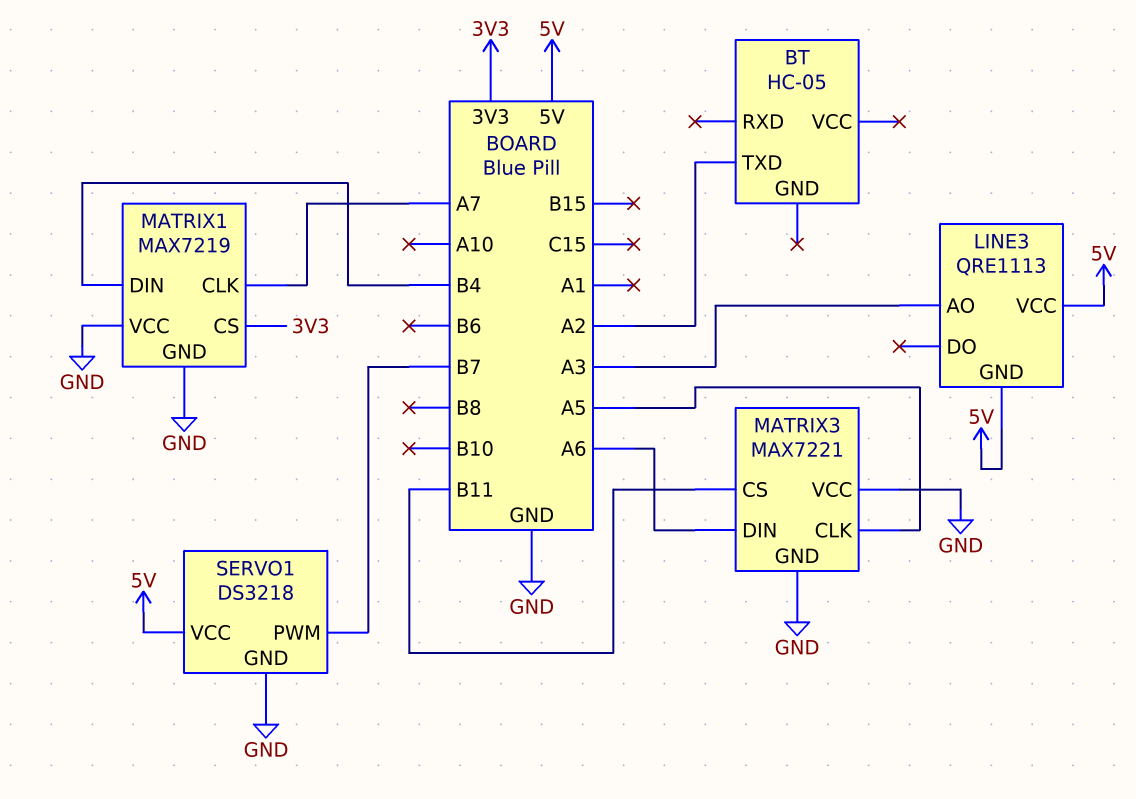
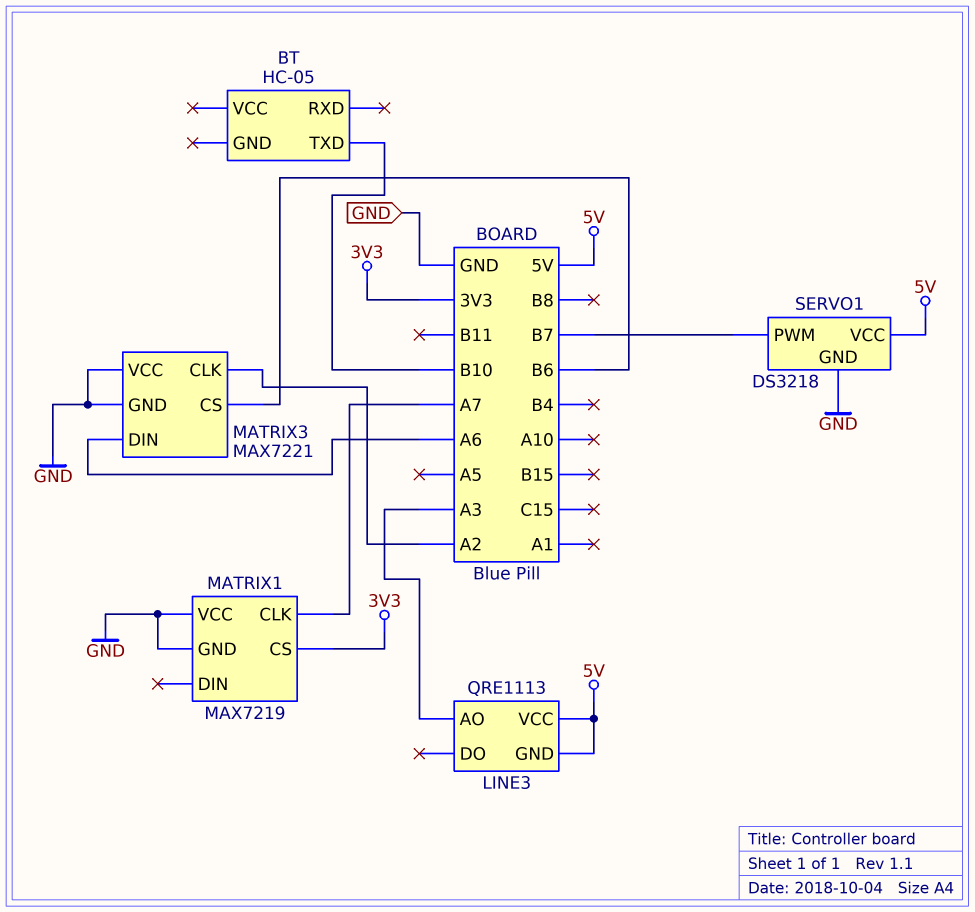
BT pin TXD: A2 -> B10
MATRIX1 pin DIN: B4 -> none
MATRIX3 pin CLK: A5 -> A2
MATRIX3 pin CS: B11 -> B6

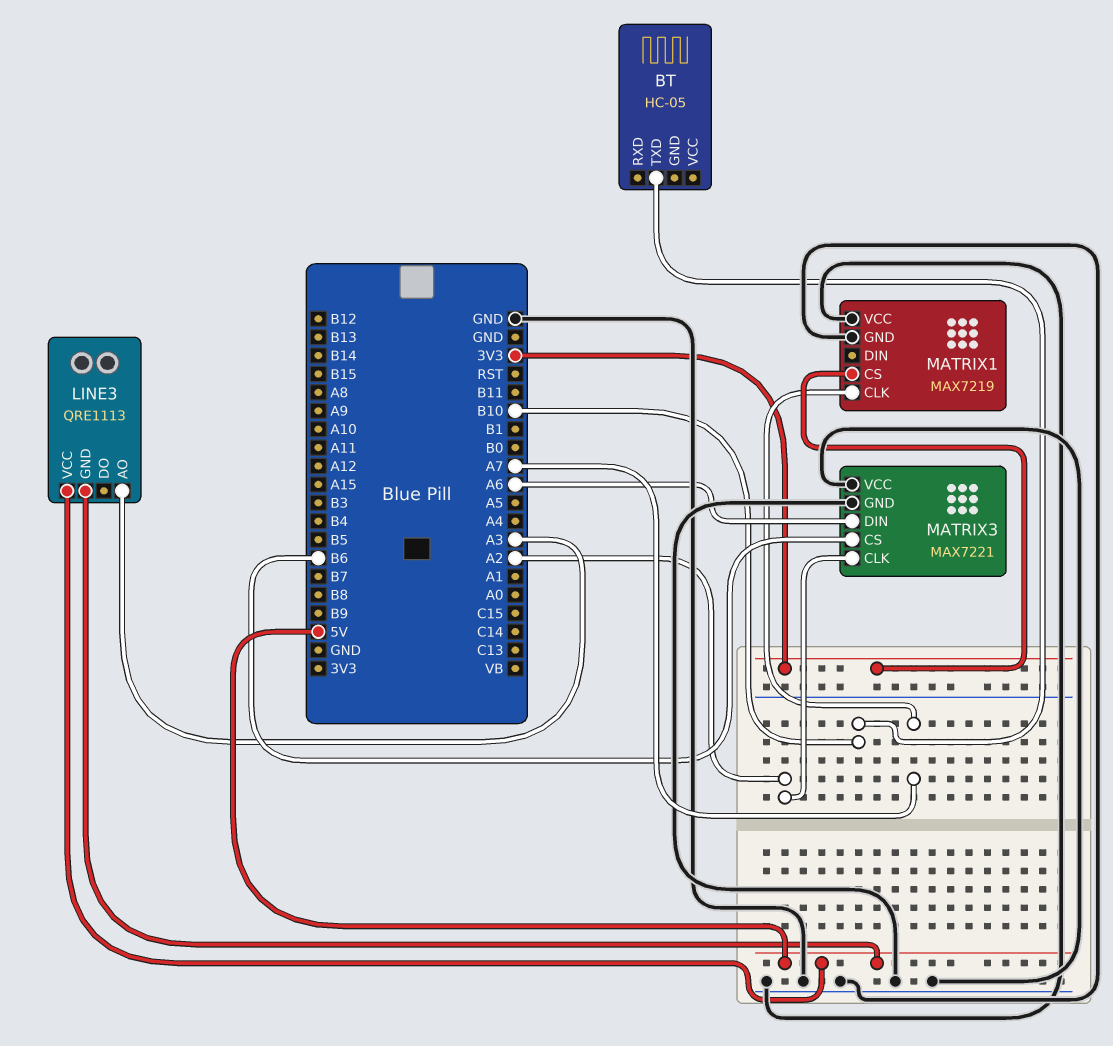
SERVO1: DS3218 -> none
SERVO1 pin GND: GND -> none
SERVO1 pin PWM: B7 -> none
SERVO1 pin VCC: 5V -> none

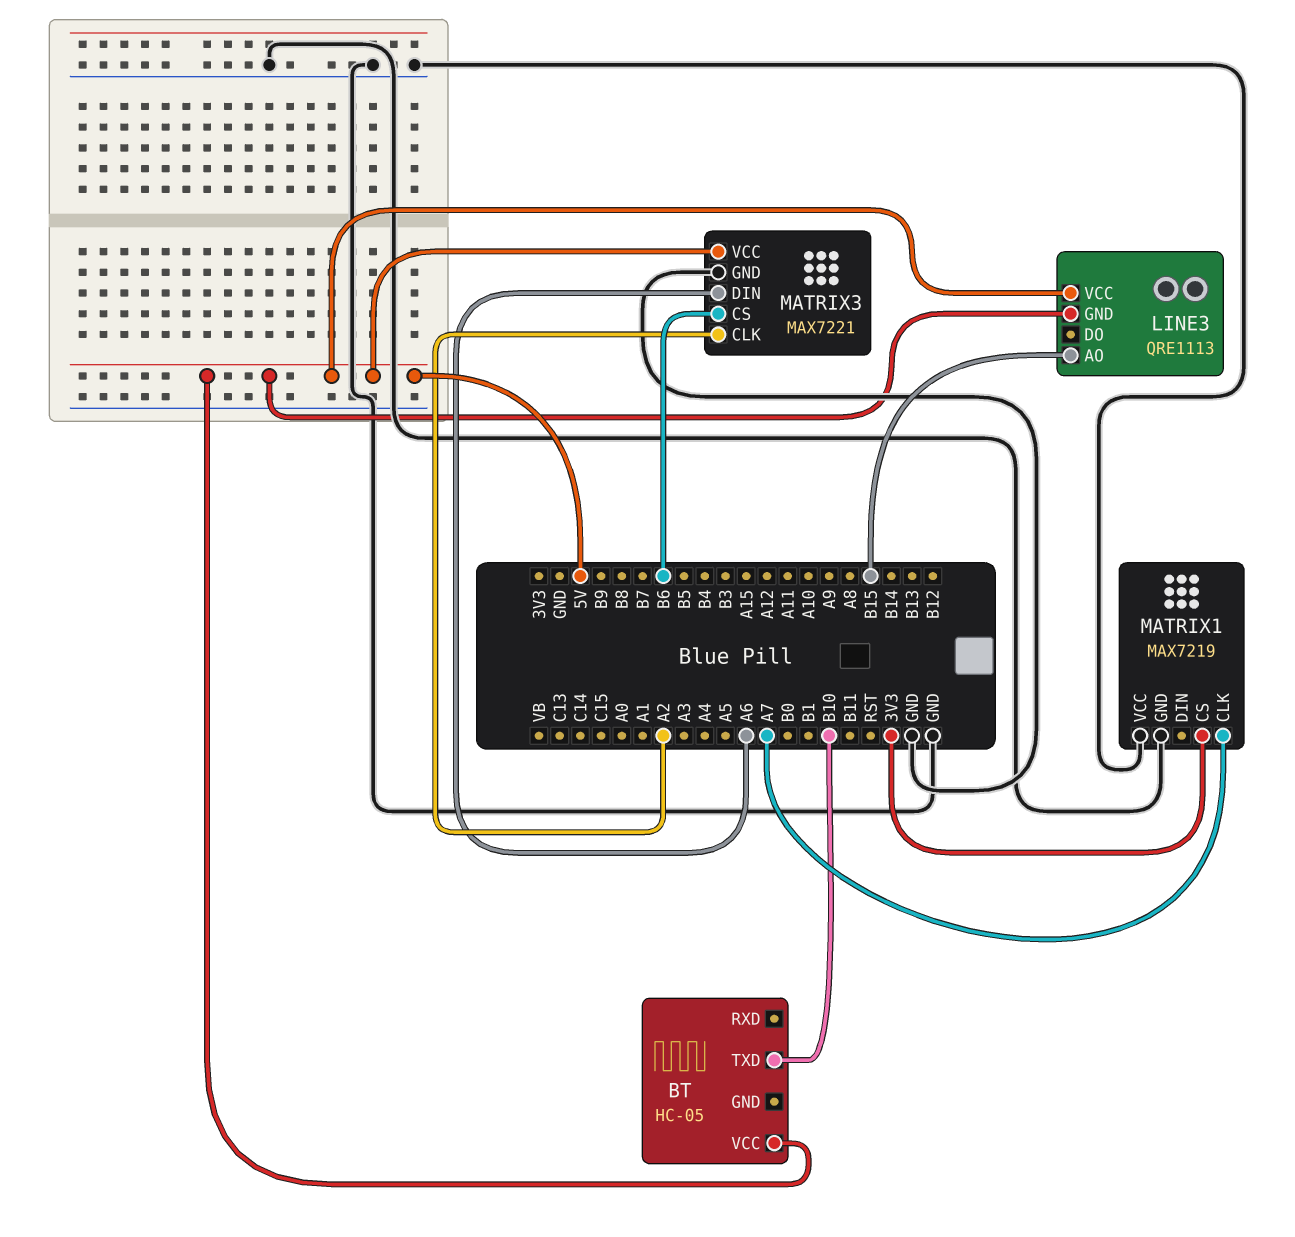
BT pin VCC: none -> 5V
LINE3 pin AO: A3 -> B15
MATRIX3 pin VCC: GND -> 5V

